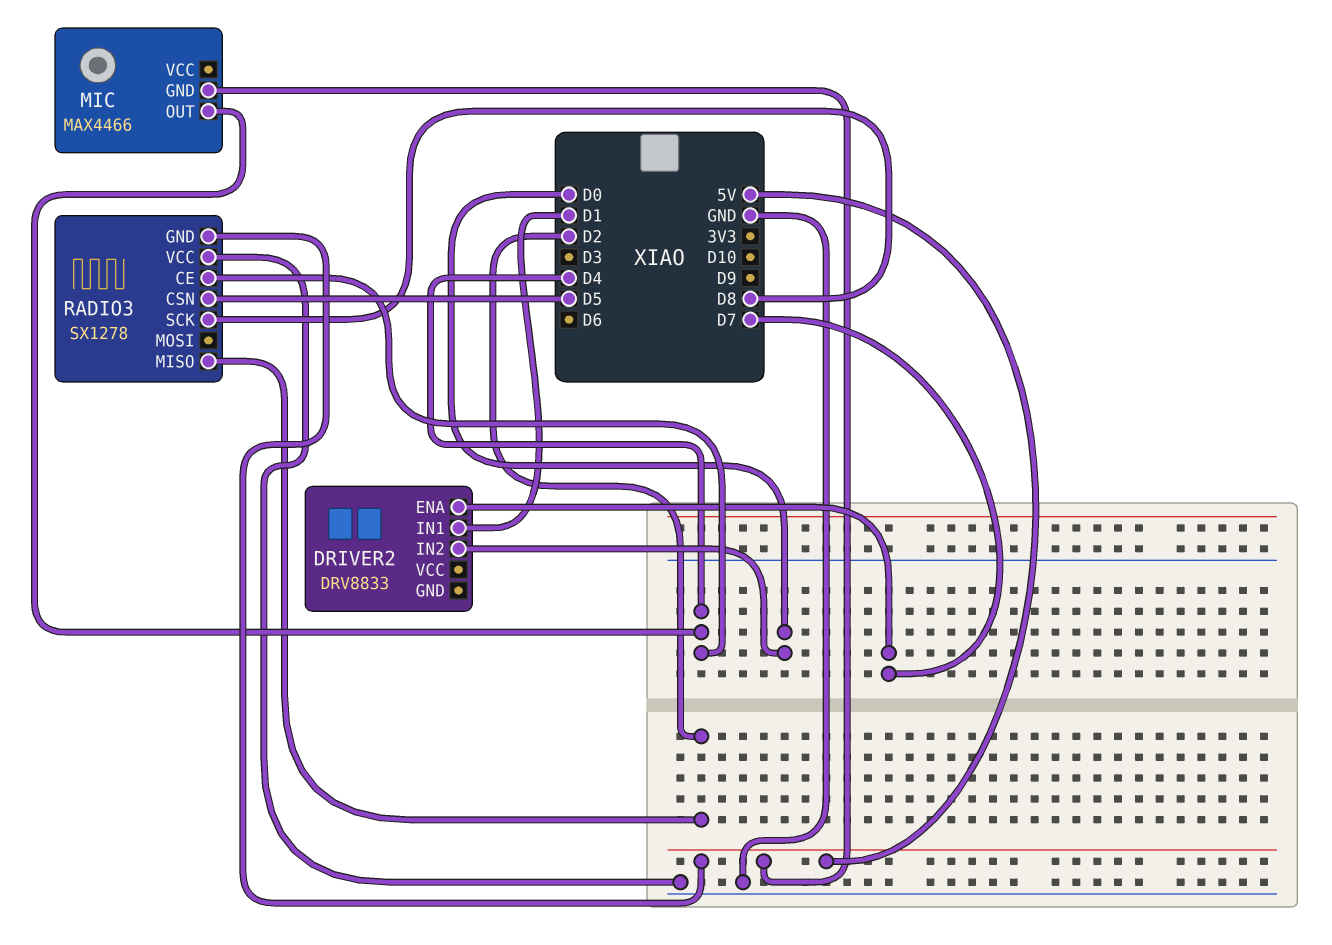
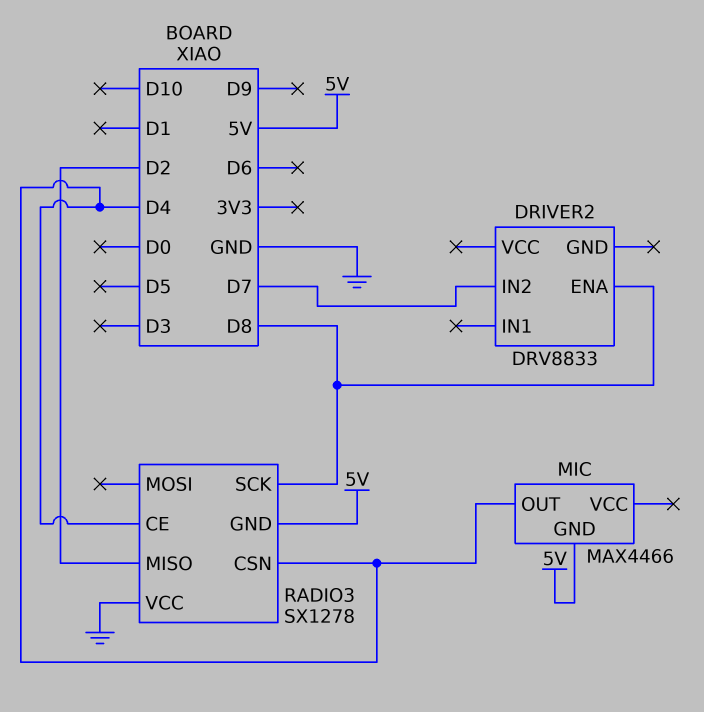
DRIVER2 pin ENA: D7 -> D8
DRIVER2 pin IN1: D1 -> none
DRIVER2 pin IN2: D0 -> D7
RADIO3 pin CSN: D5 -> D4

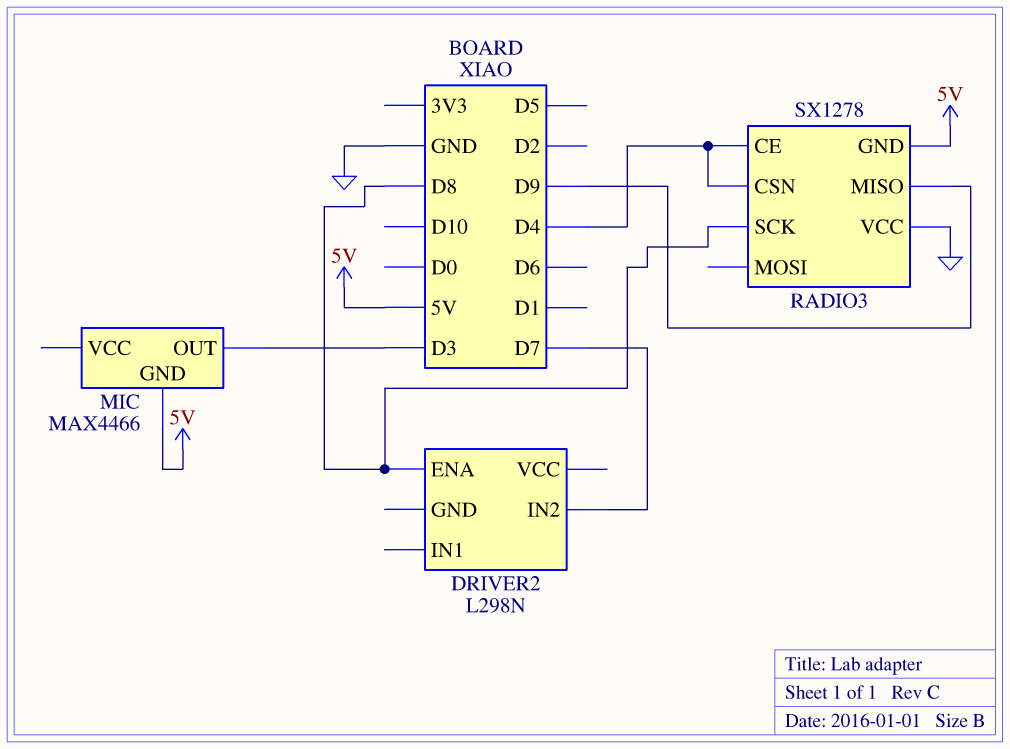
DRIVER2: DRV8833 -> L298N
MIC pin OUT: D4 -> D3
RADIO3 pin MISO: D2 -> D9

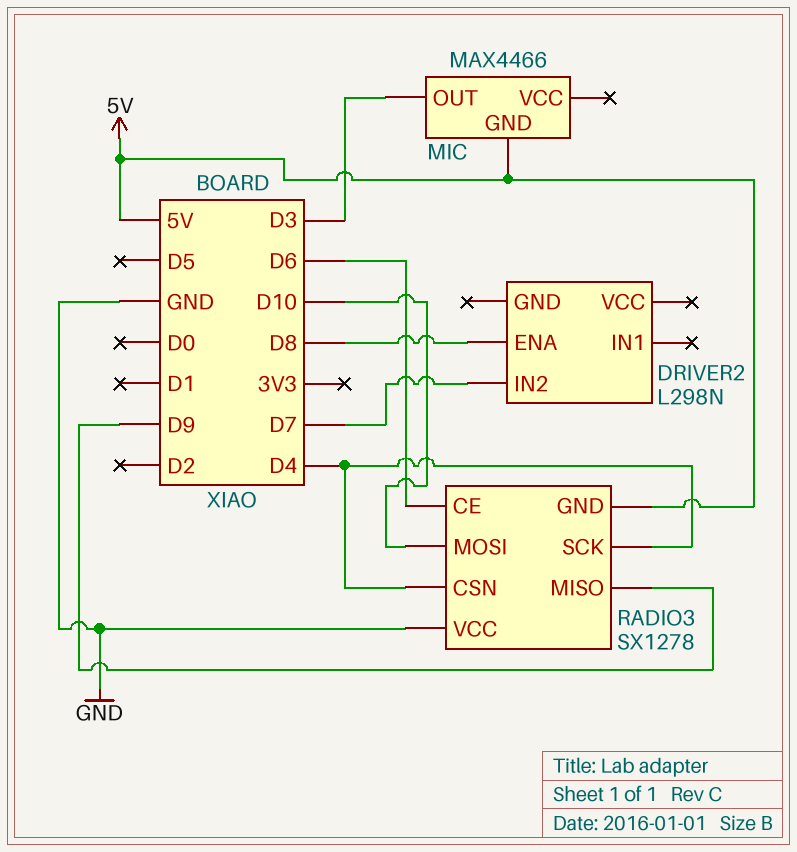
RADIO3 pin CE: D4 -> D6
RADIO3 pin MOSI: none -> D10
RADIO3 pin SCK: D8 -> D4

